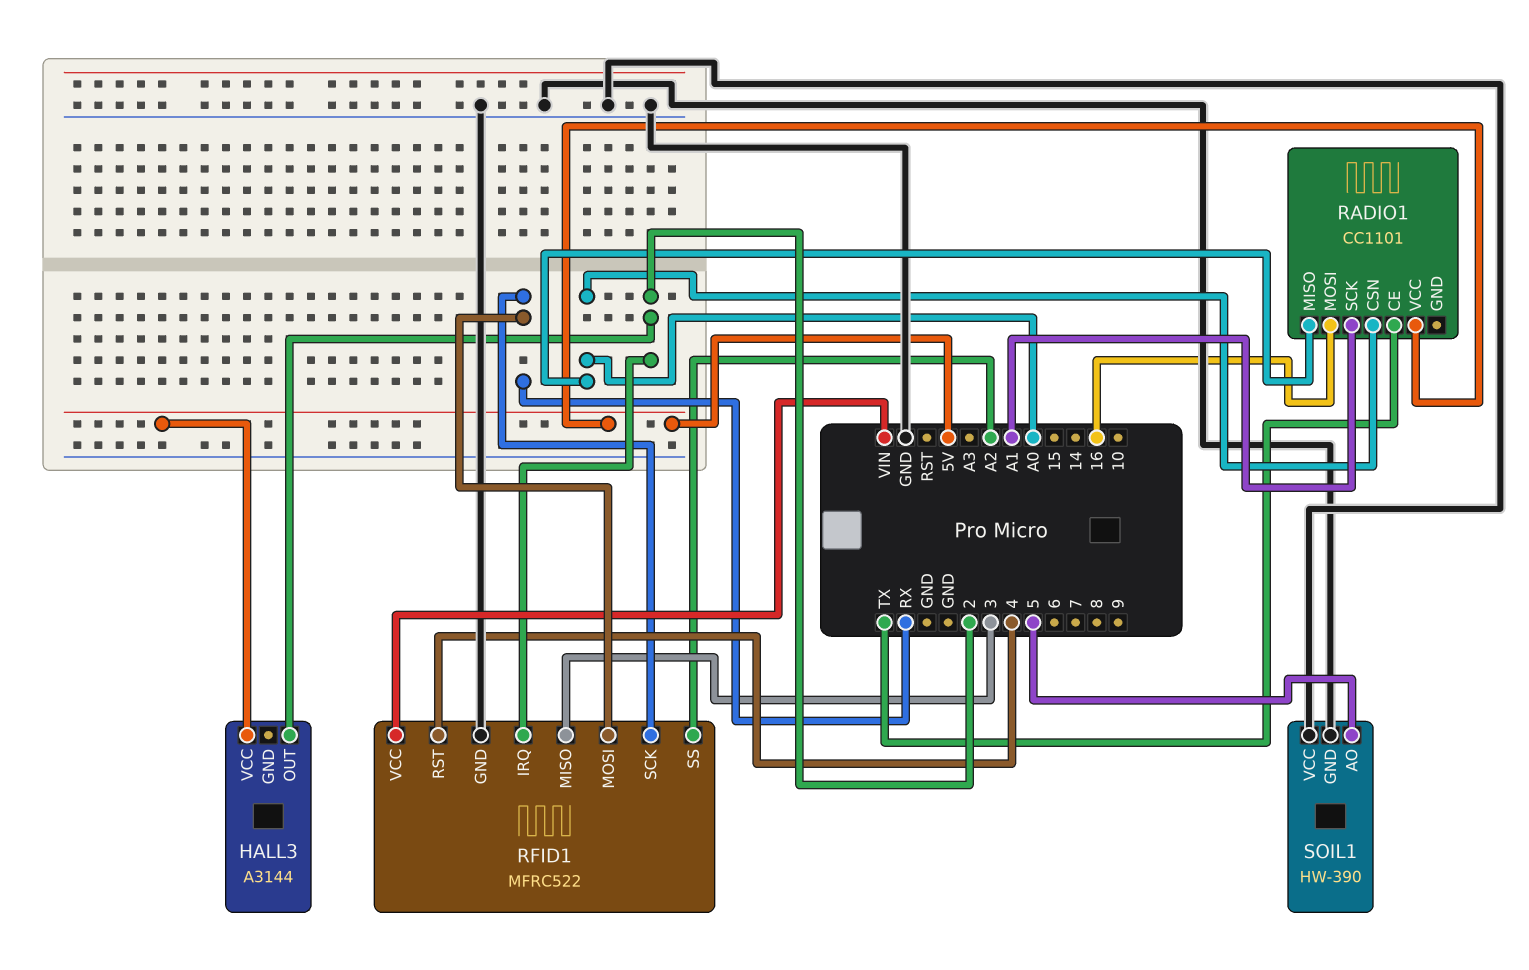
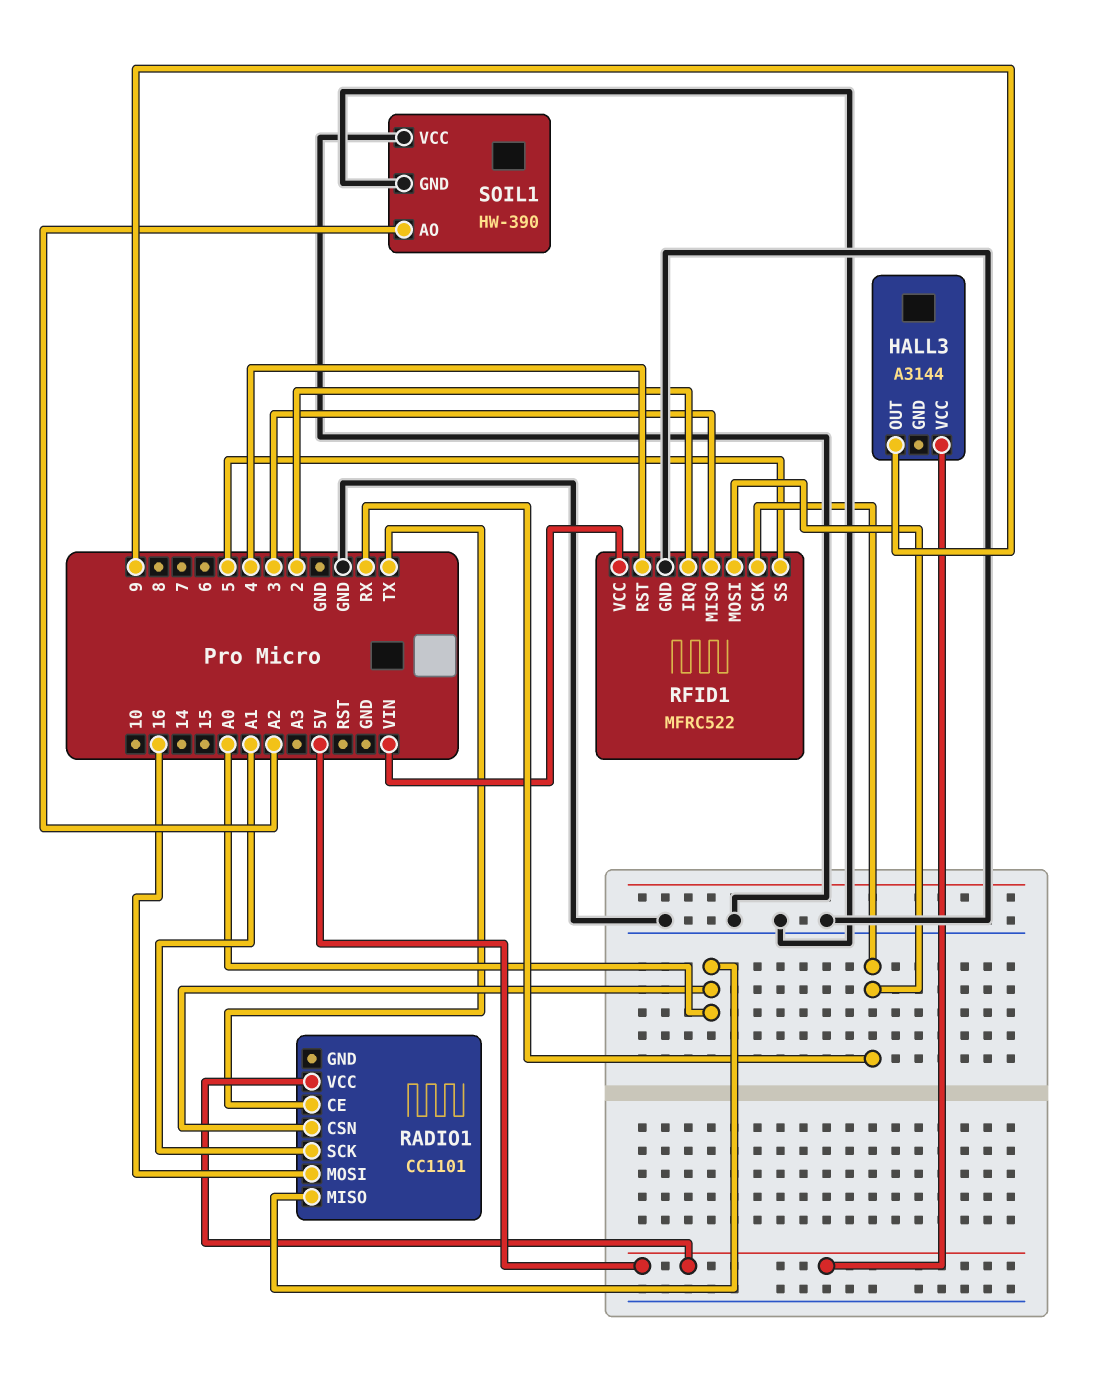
HALL3 pin OUT: 2 -> 9
RFID1 pin SS: A2 -> 5
SOIL1 pin AO: 5 -> A2

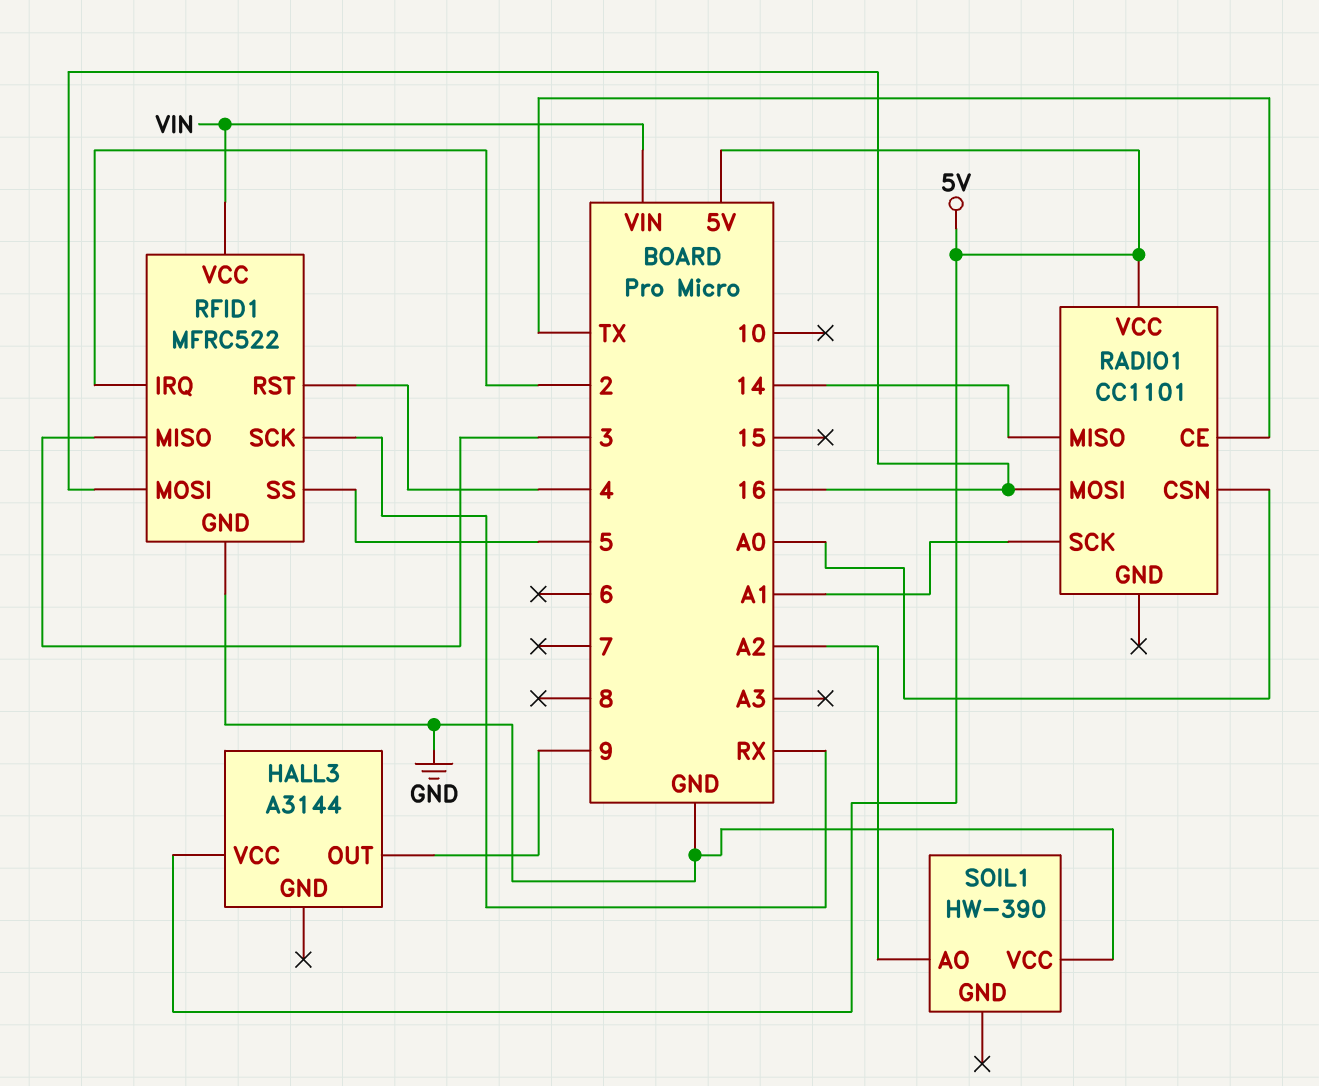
RADIO1 pin MISO: A0 -> 14
RFID1 pin MOSI: RX -> 16
SOIL1 pin GND: GND -> none

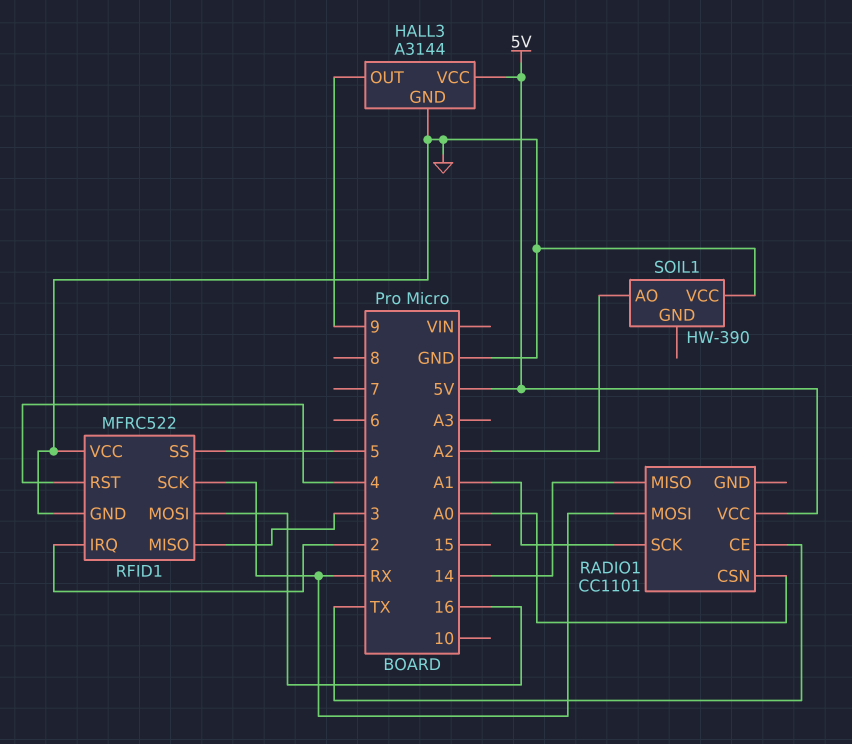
HALL3 pin GND: none -> GND
RADIO1 pin MOSI: 16 -> RX
RFID1 pin VCC: VIN -> GND

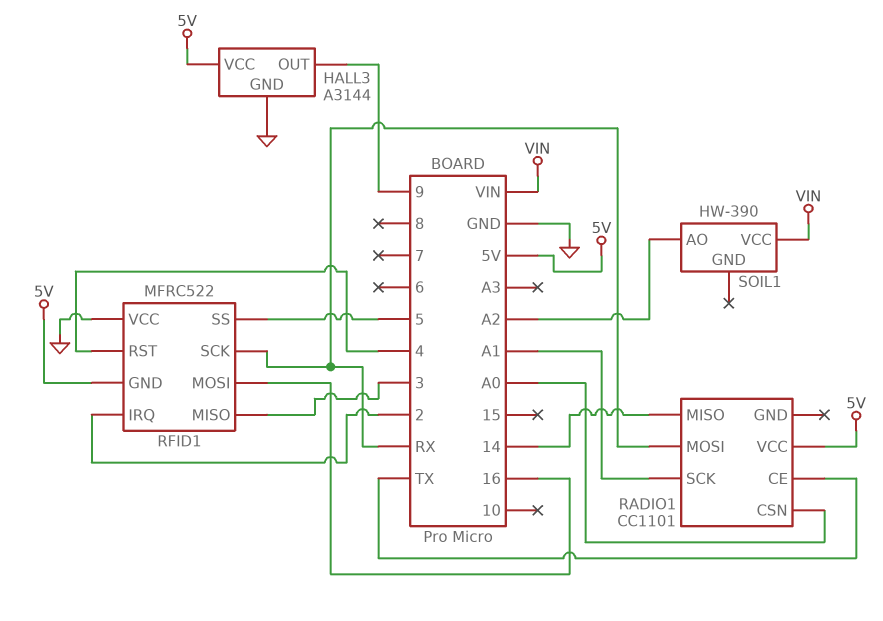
RFID1 pin GND: GND -> 5V
SOIL1 pin VCC: GND -> VIN

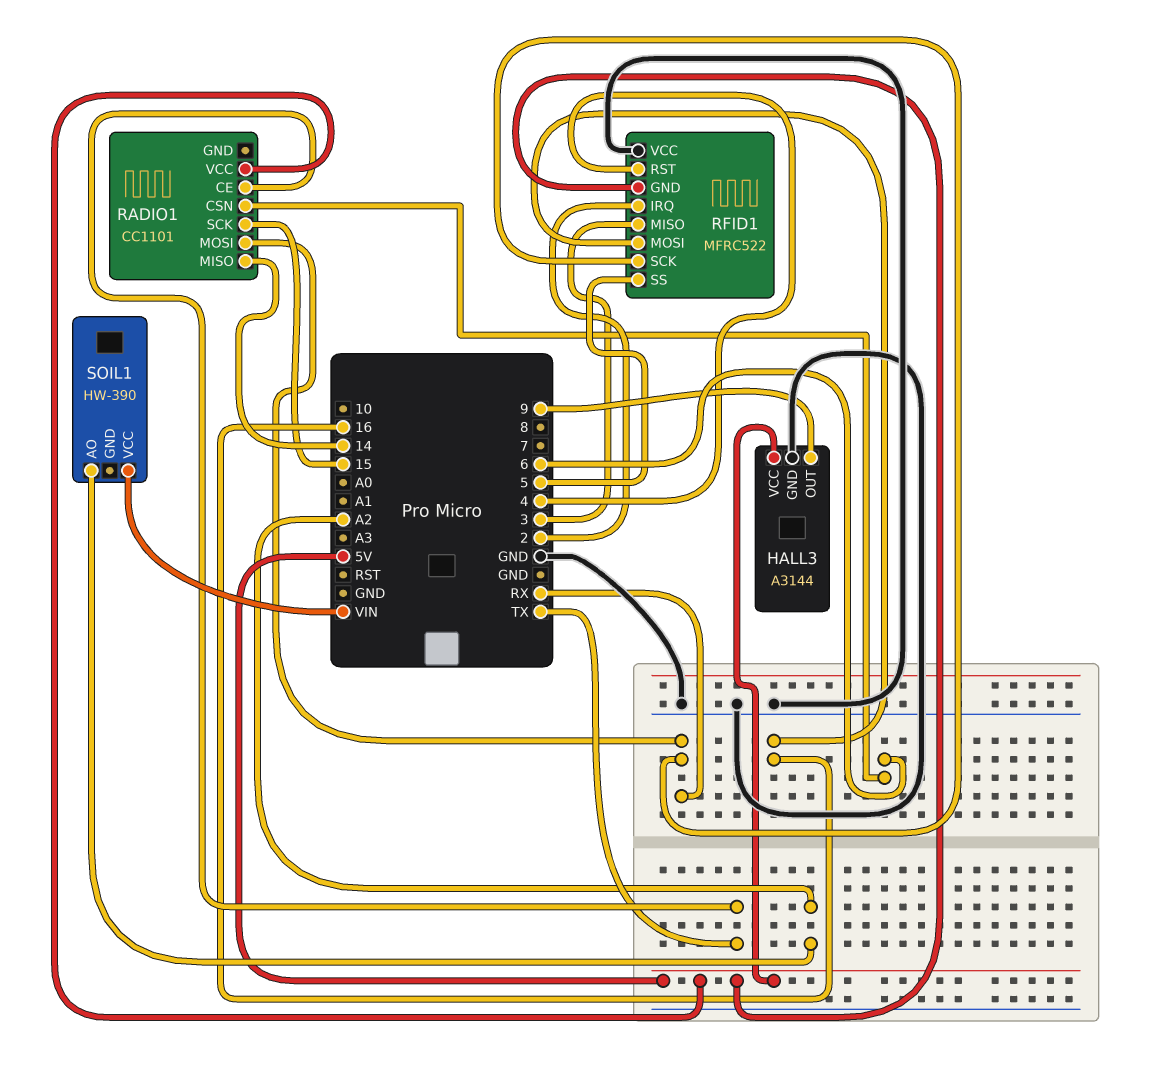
RADIO1 pin CSN: A0 -> 6
RADIO1 pin SCK: A1 -> 15

